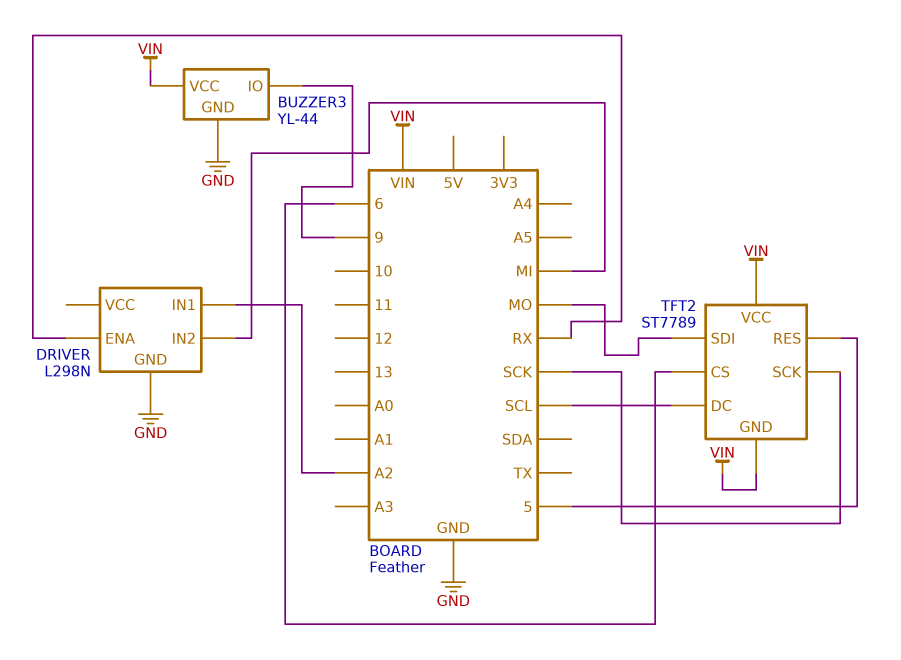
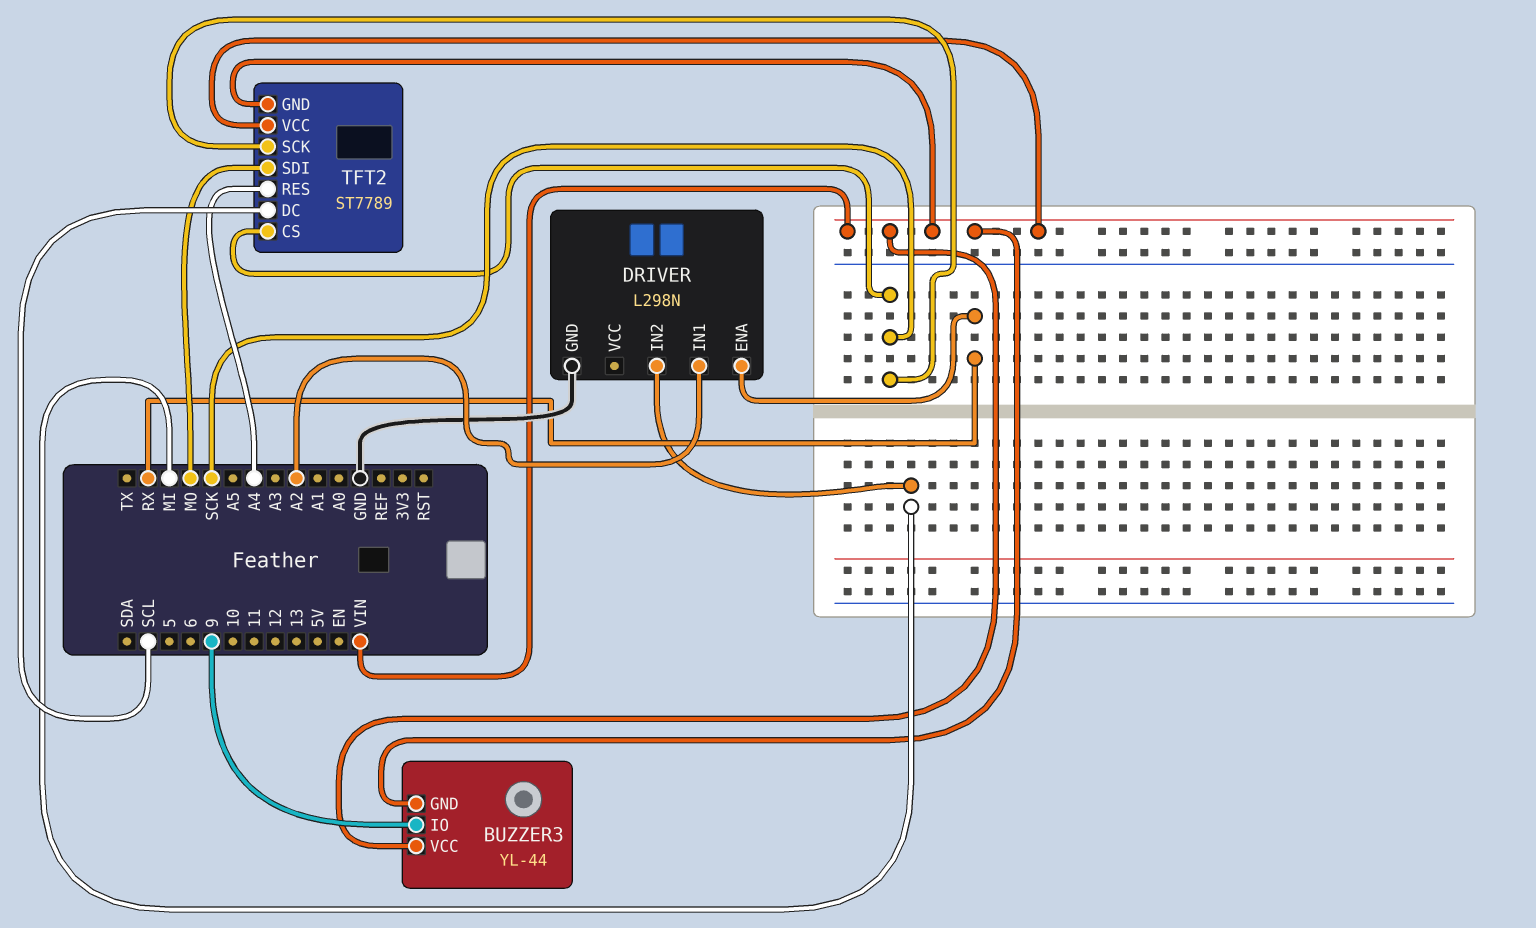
BUZZER3 pin GND: GND -> VIN
TFT2 pin CS: 6 -> SCK
TFT2 pin RES: 5 -> A4

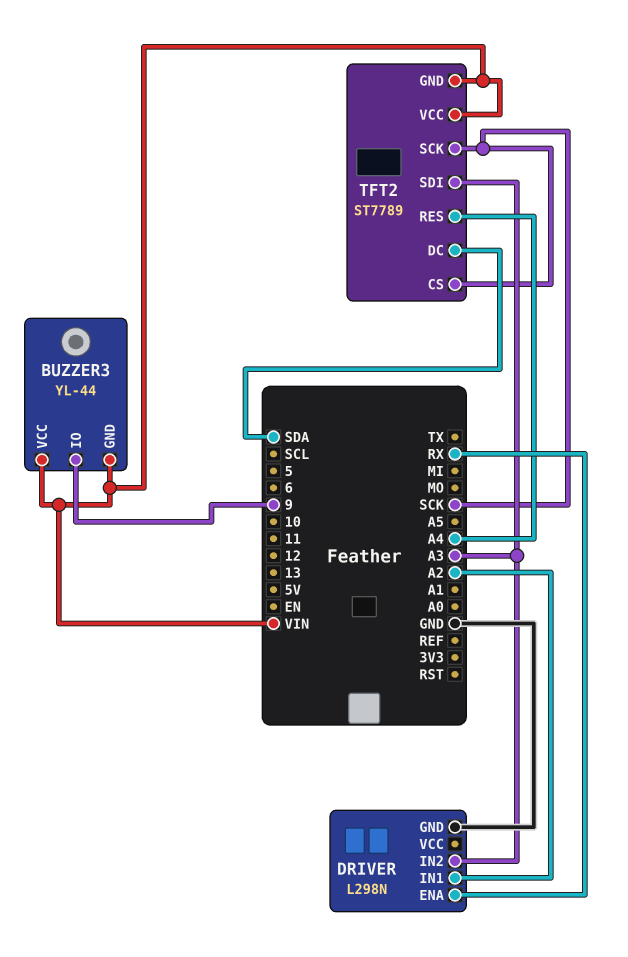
DRIVER pin IN2: MI -> A3
TFT2 pin DC: SCL -> SDA
TFT2 pin SDI: MO -> A3

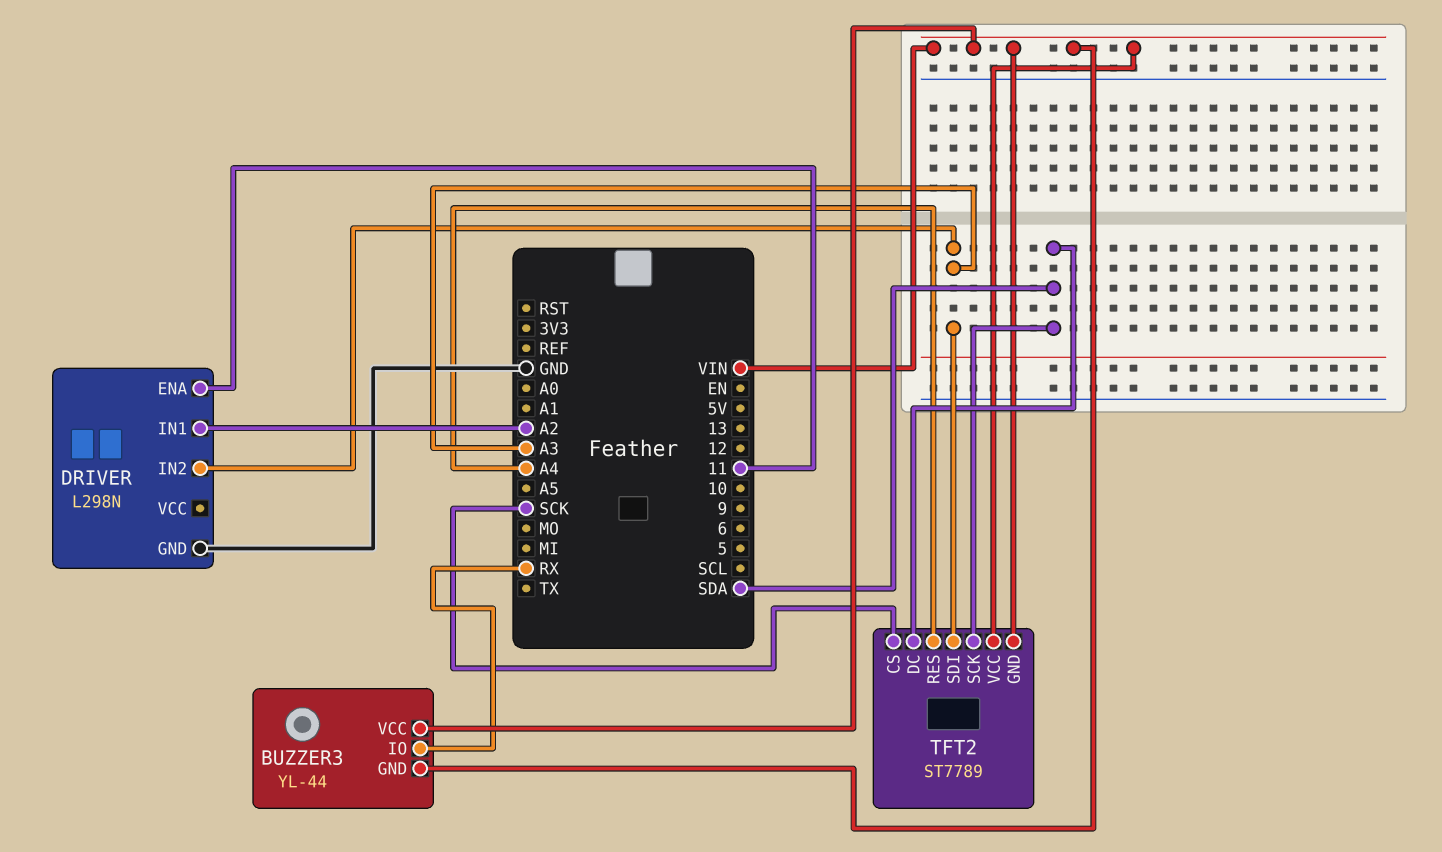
BUZZER3 pin IO: 9 -> RX
DRIVER pin ENA: RX -> 11
TFT2 pin SCK: SCK -> SDA

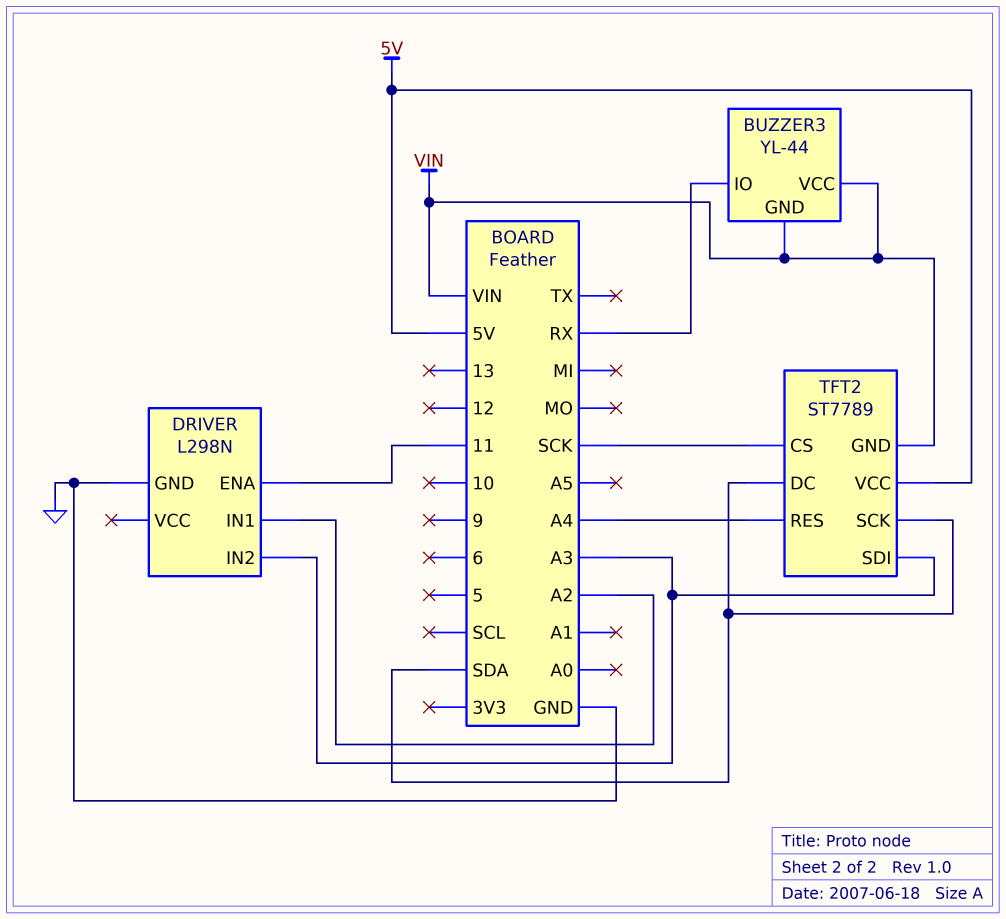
TFT2 pin VCC: VIN -> 5V

